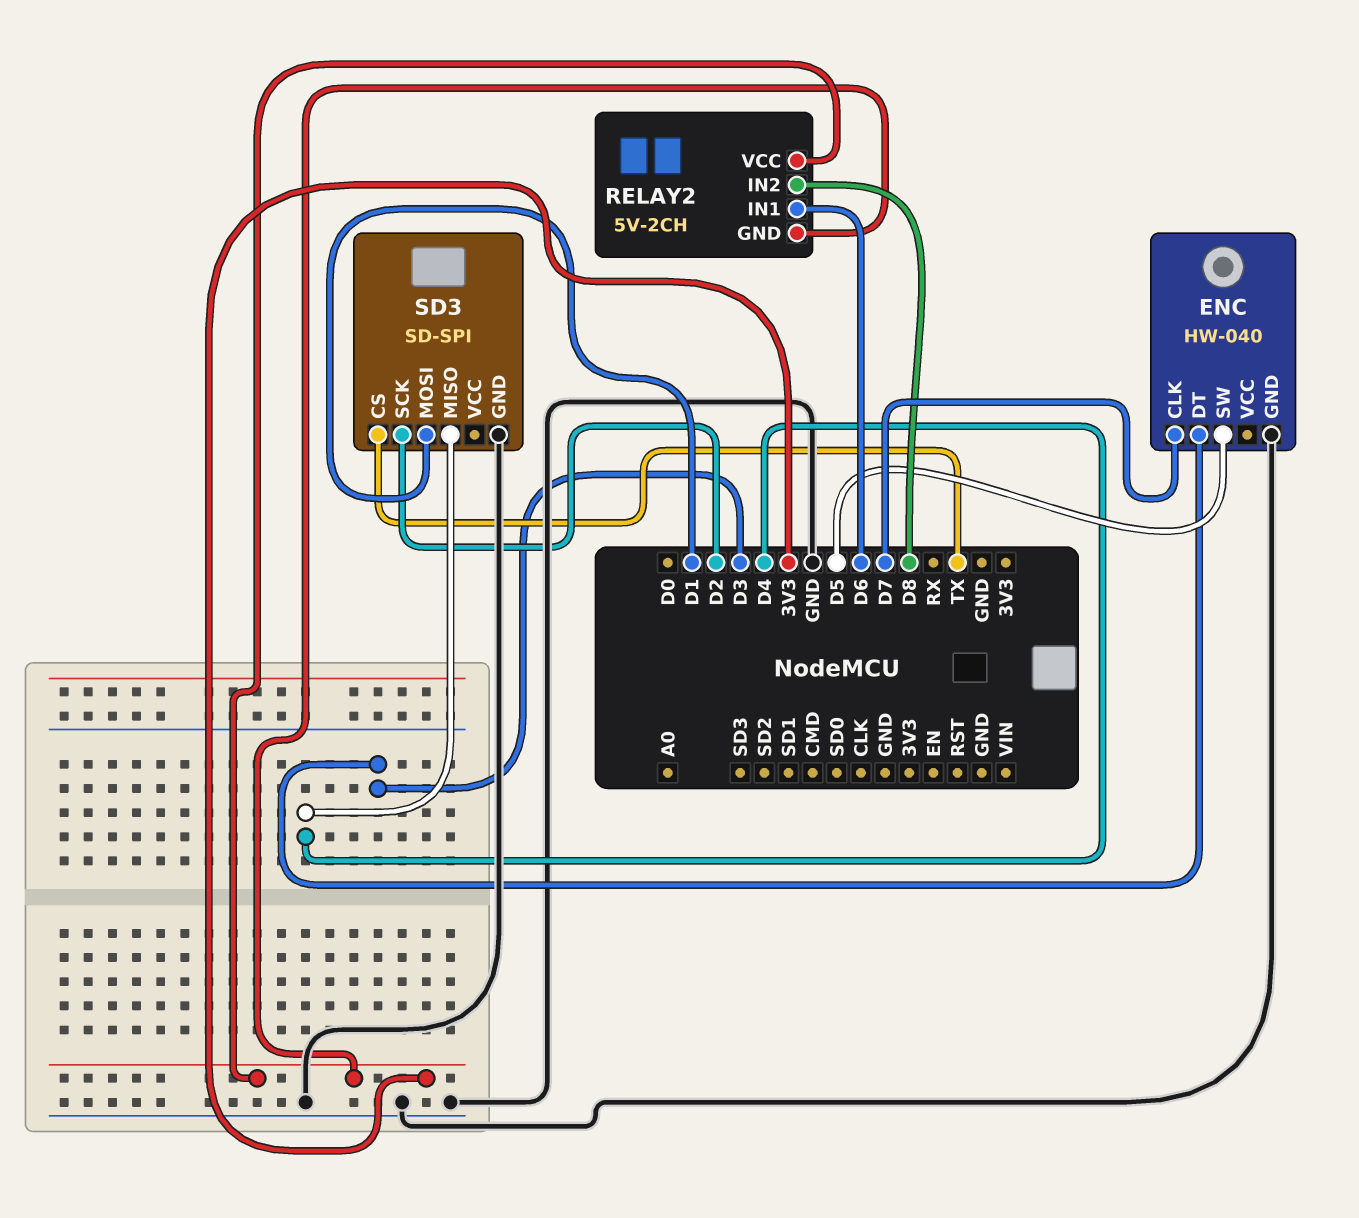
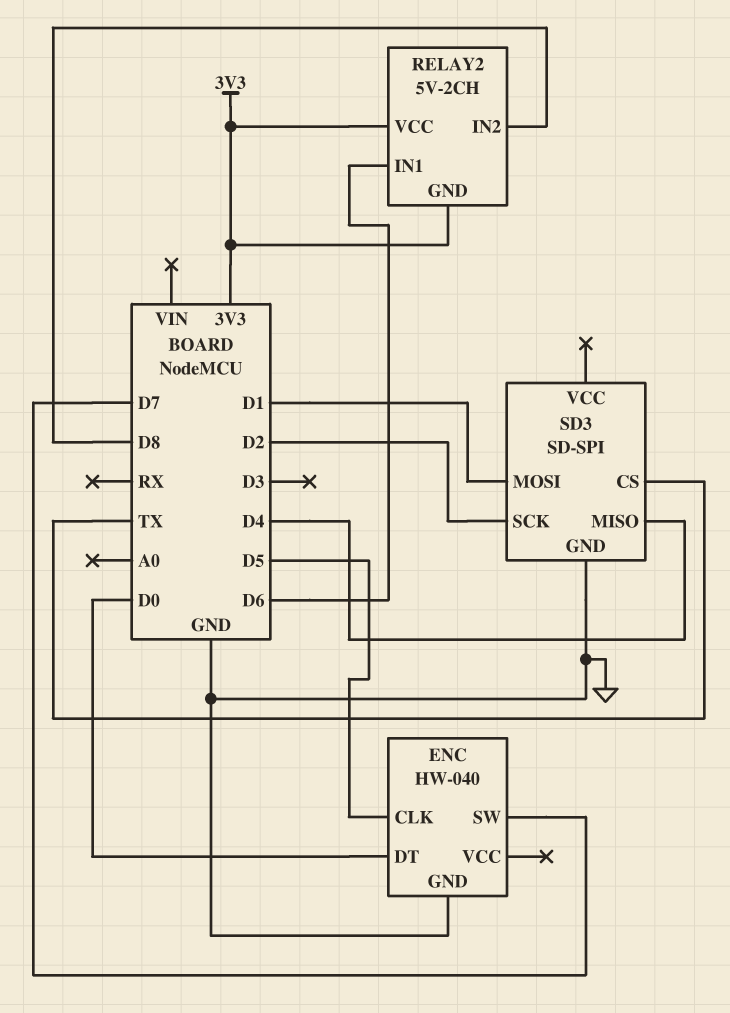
ENC pin CLK: D7 -> D5
ENC pin DT: D3 -> D0
ENC pin SW: D5 -> D7

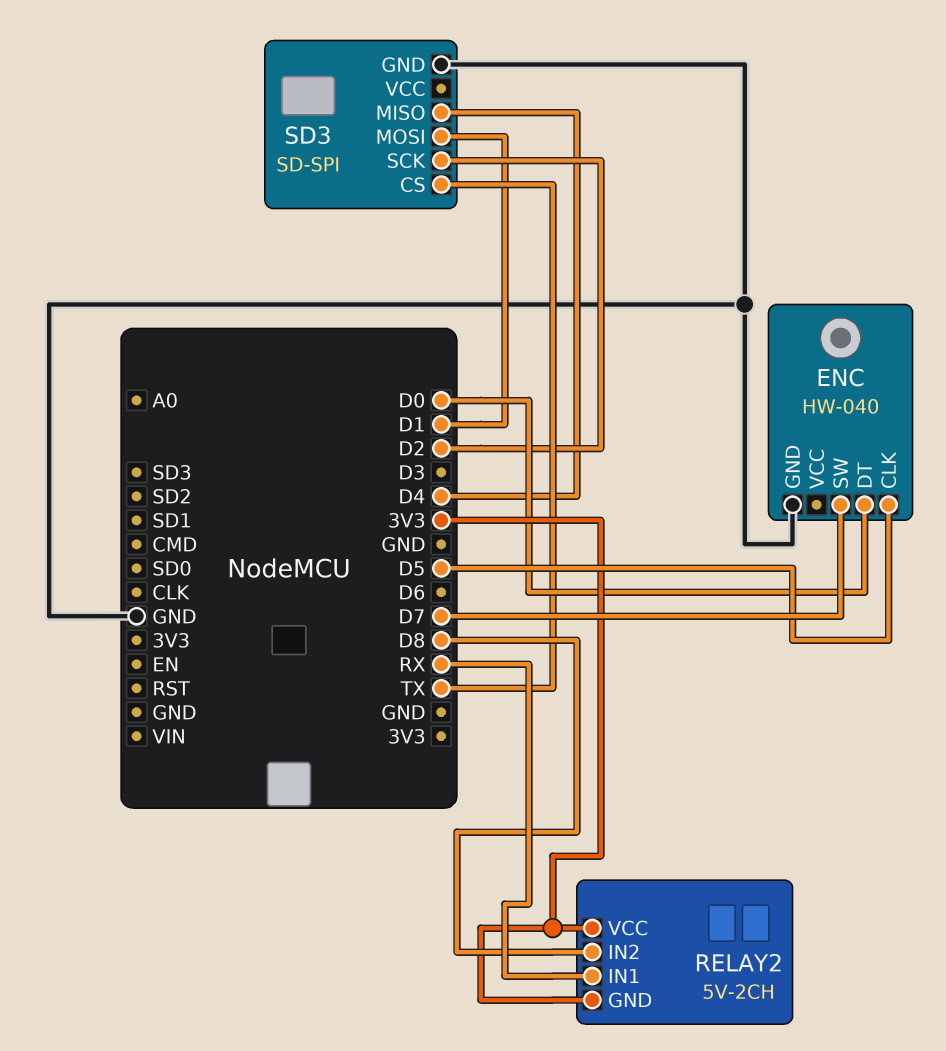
RELAY2 pin IN1: D6 -> RX

